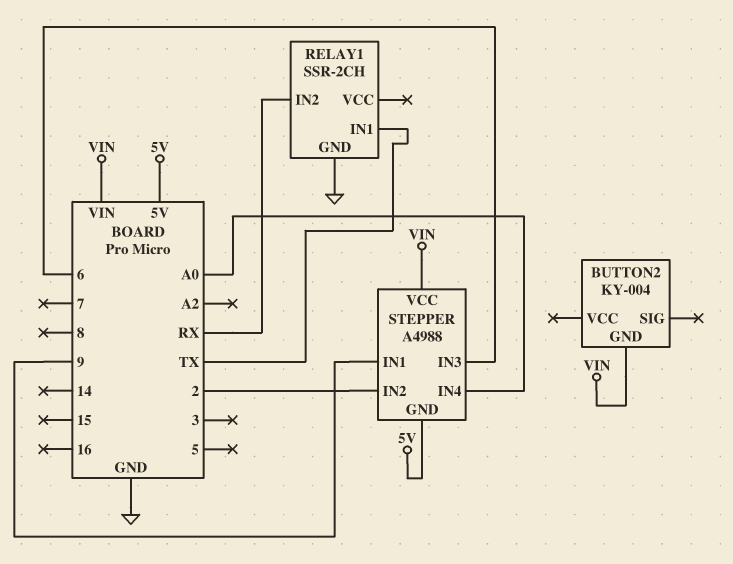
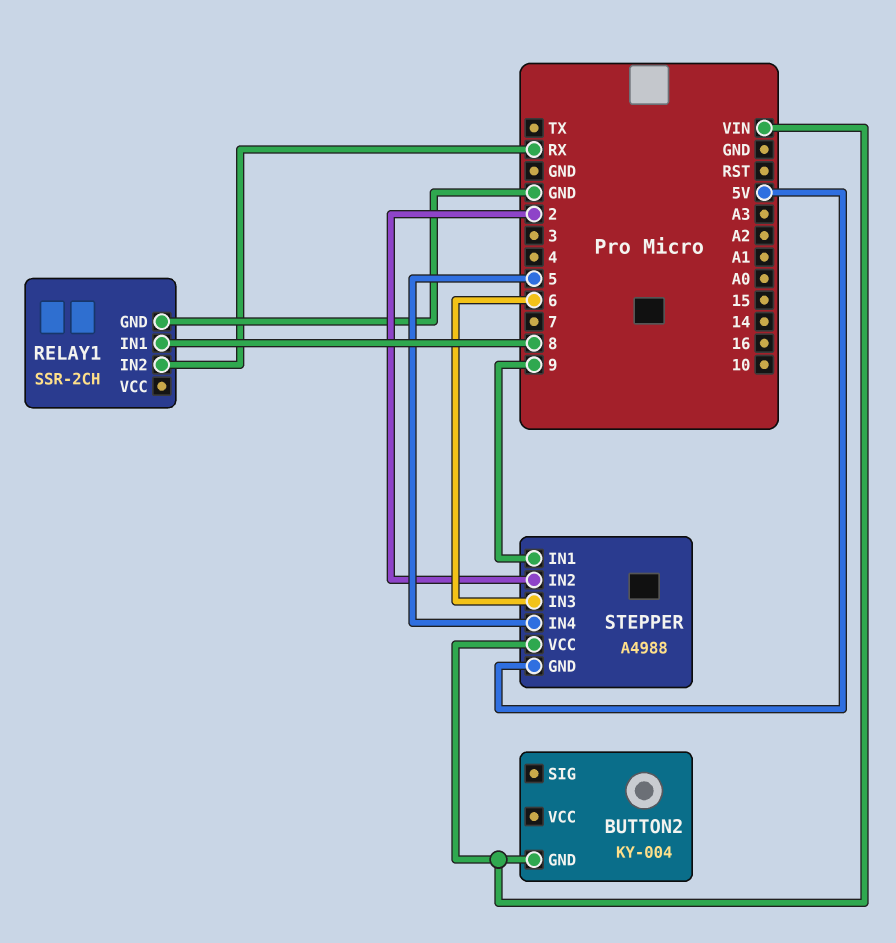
RELAY1 pin IN1: TX -> 8
STEPPER pin IN4: A0 -> 5

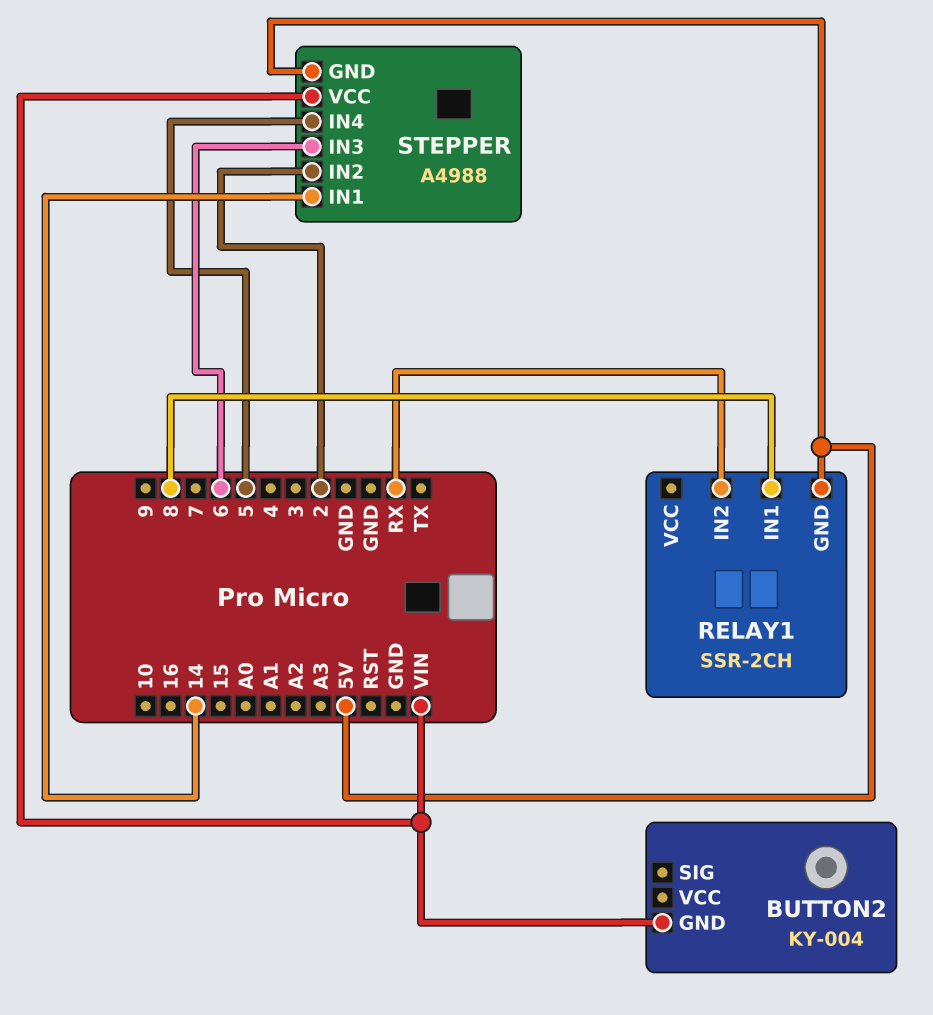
RELAY1 pin GND: GND -> 5V
STEPPER pin IN1: 9 -> 14

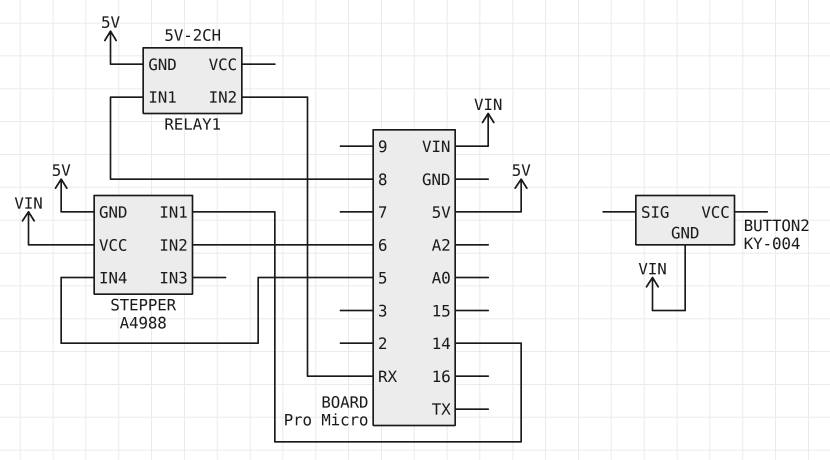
RELAY1: SSR-2CH -> 5V-2CH
STEPPER pin IN2: 2 -> 6
STEPPER pin IN3: 6 -> none

